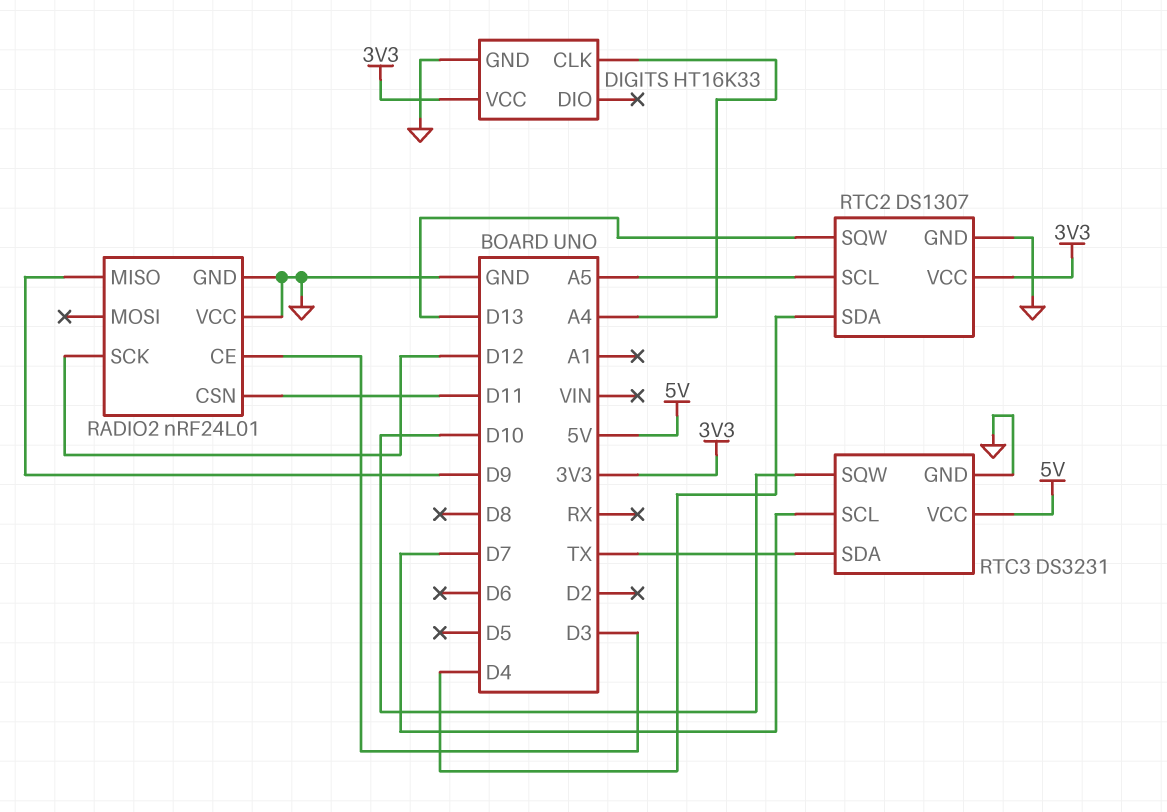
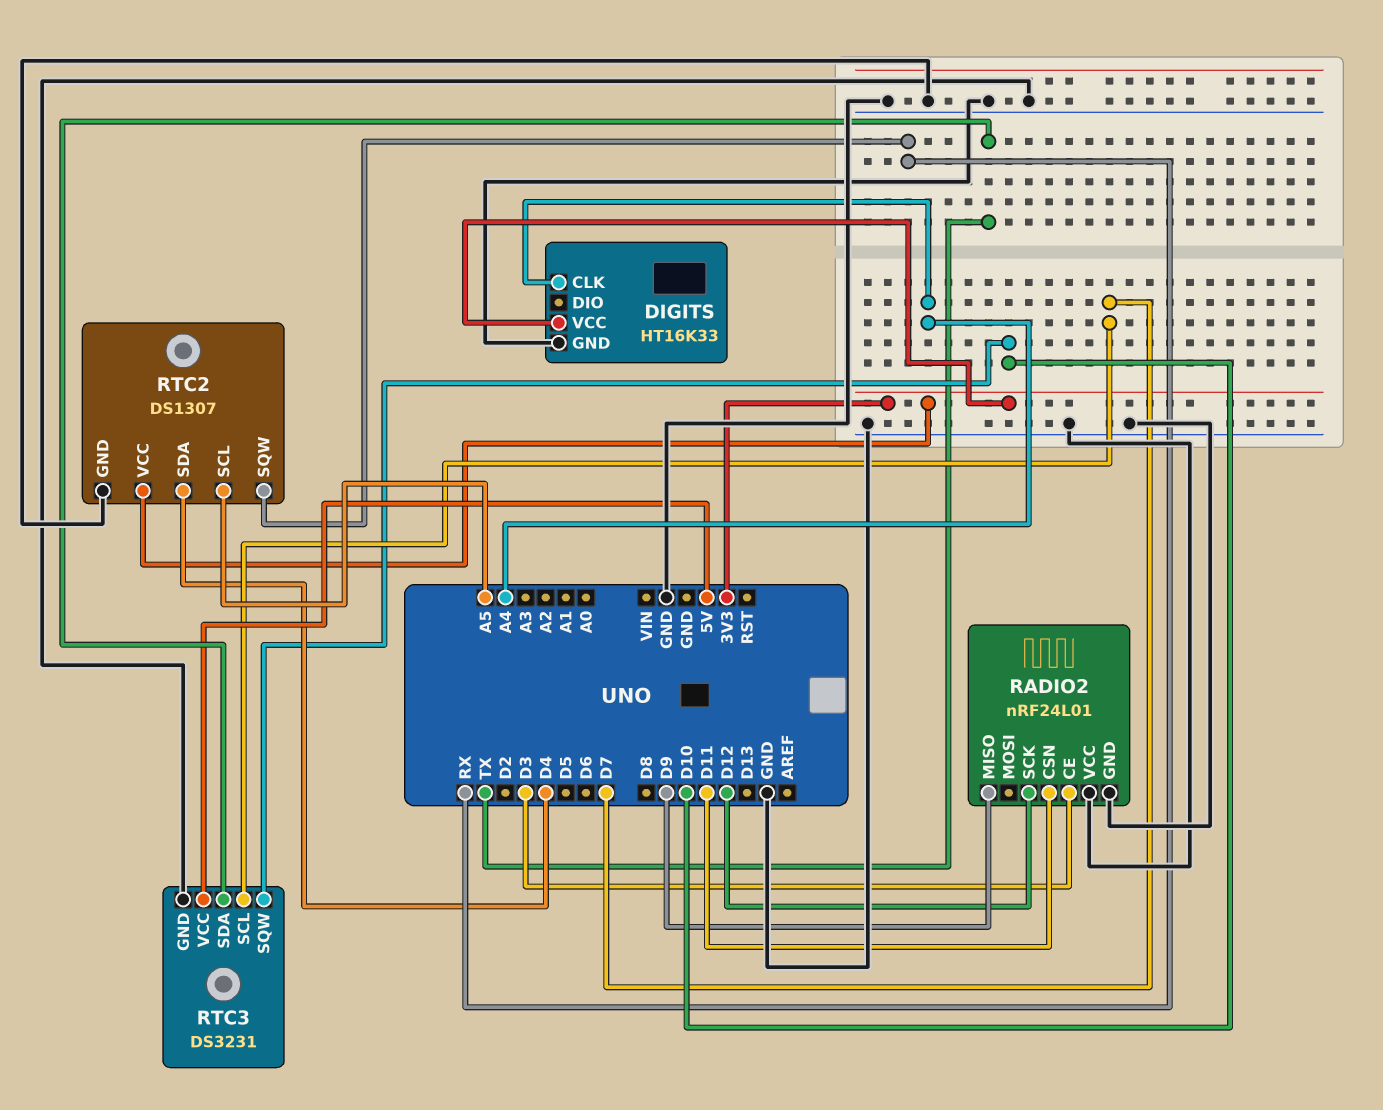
RTC2 pin SQW: D13 -> RX

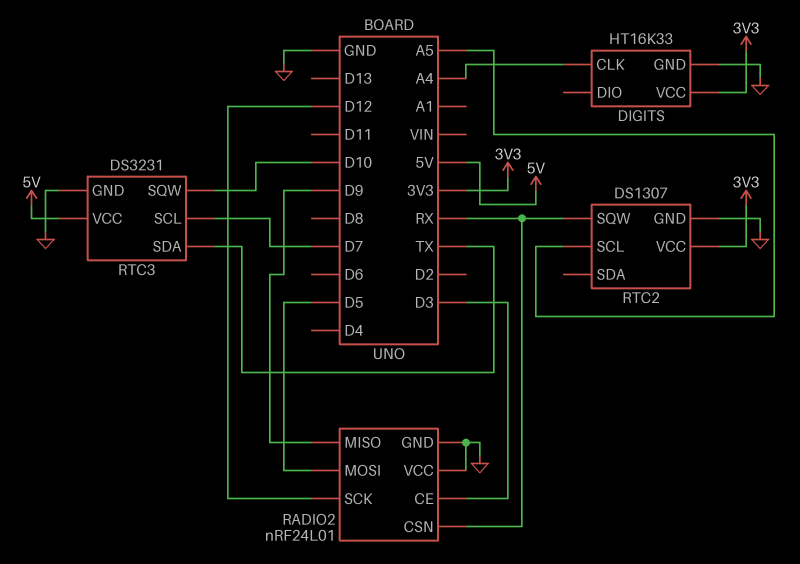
RADIO2 pin CSN: D11 -> RX
RADIO2 pin MOSI: none -> D5
RTC2 pin SDA: D4 -> none

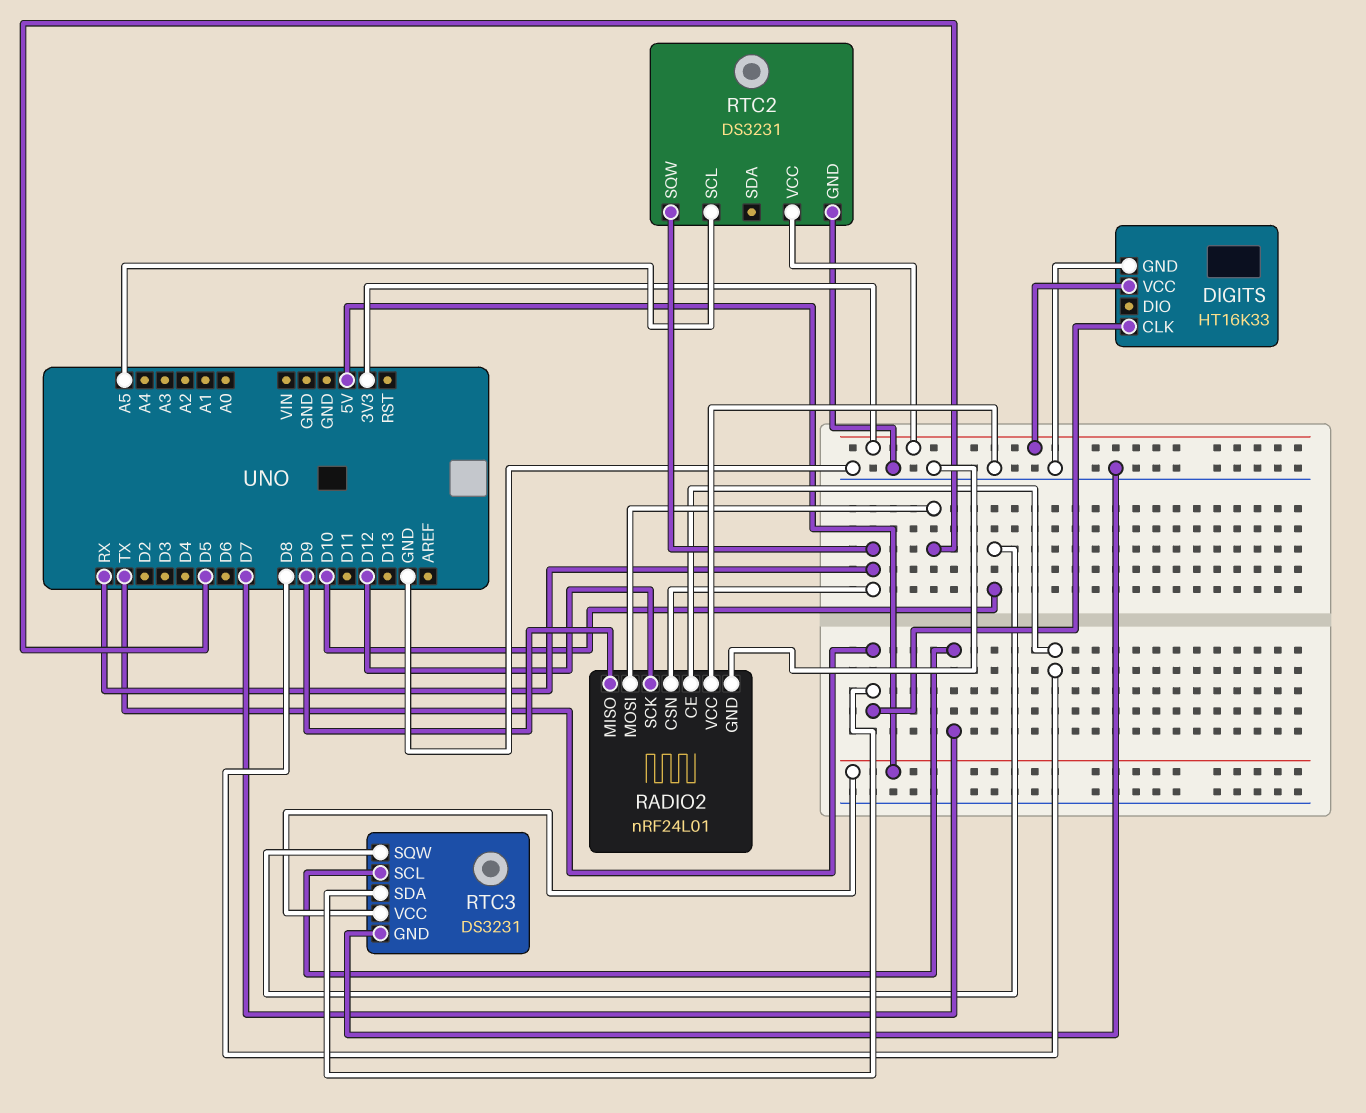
DIGITS pin CLK: A4 -> TX
RADIO2 pin CE: D3 -> D8
RTC2: DS1307 -> DS3231

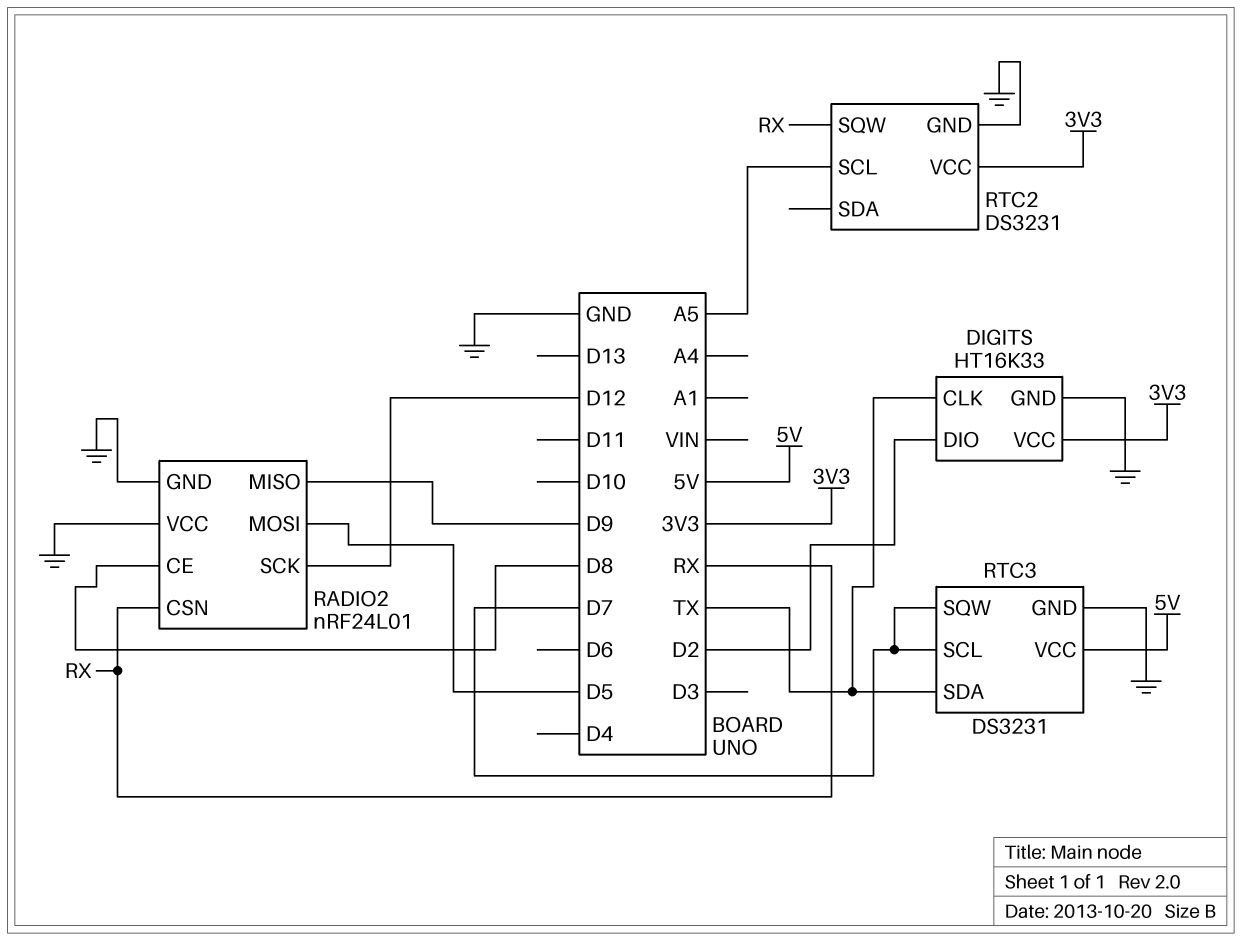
DIGITS pin DIO: none -> D2
RTC3 pin SQW: D10 -> D7

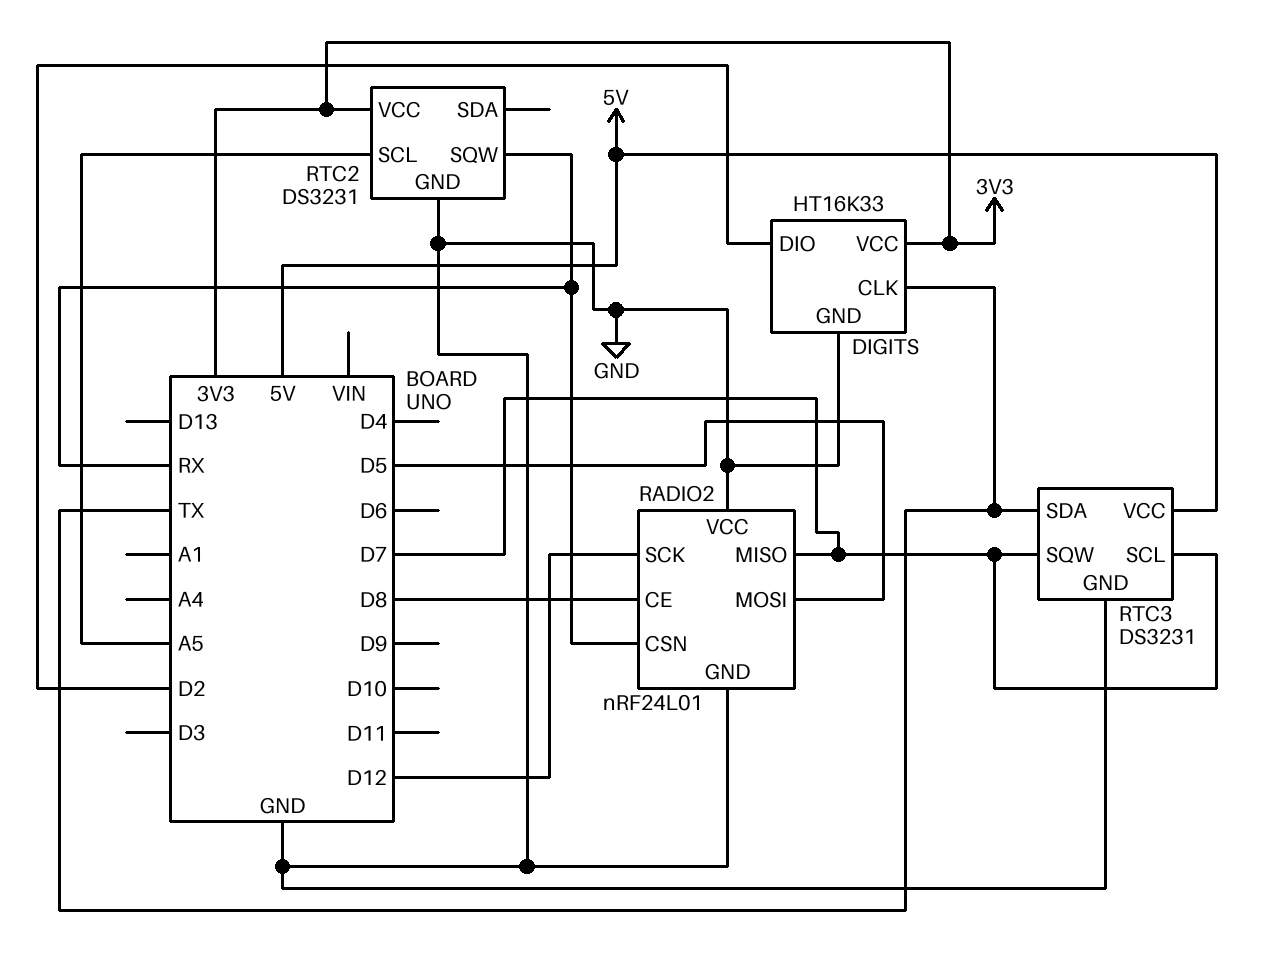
RADIO2 pin MISO: D9 -> D7

